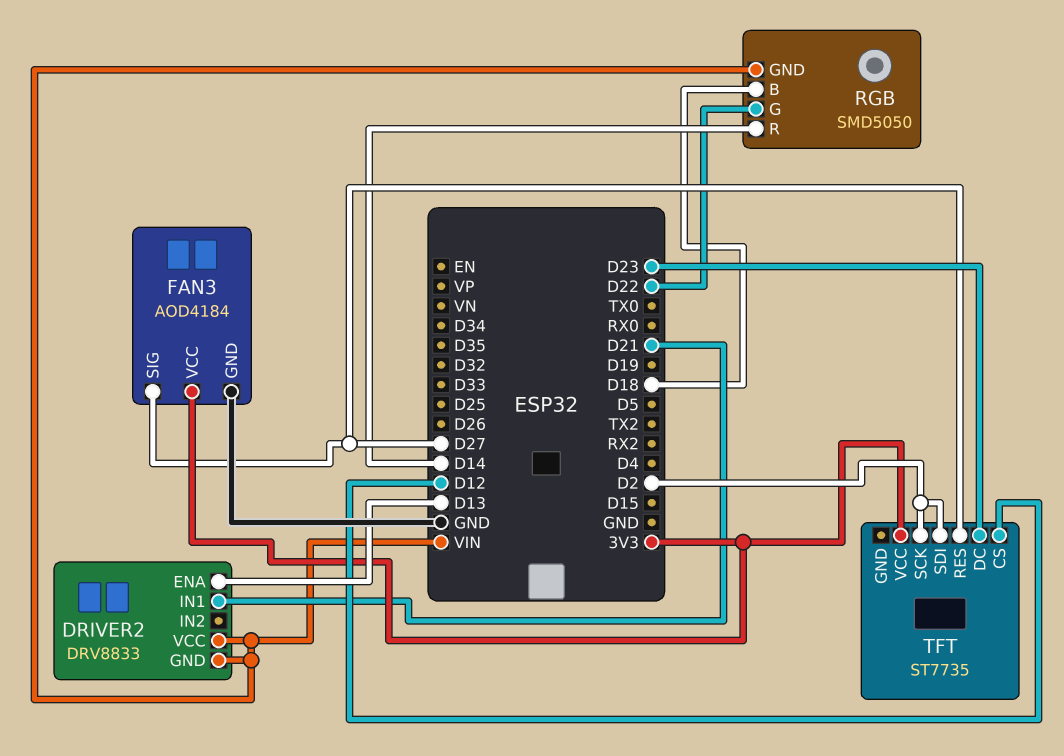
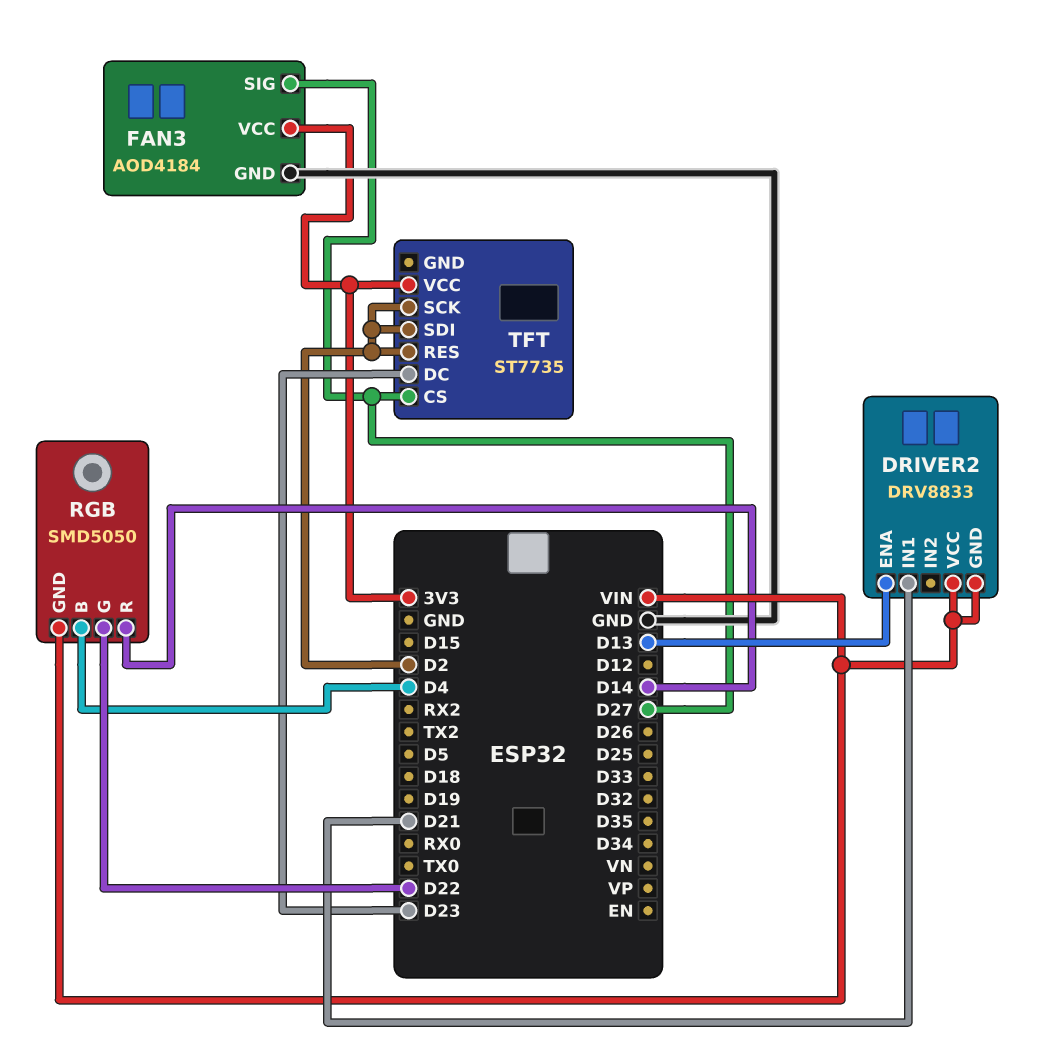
RGB pin B: D18 -> D4
TFT pin CS: D12 -> D27
TFT pin RES: D27 -> D2

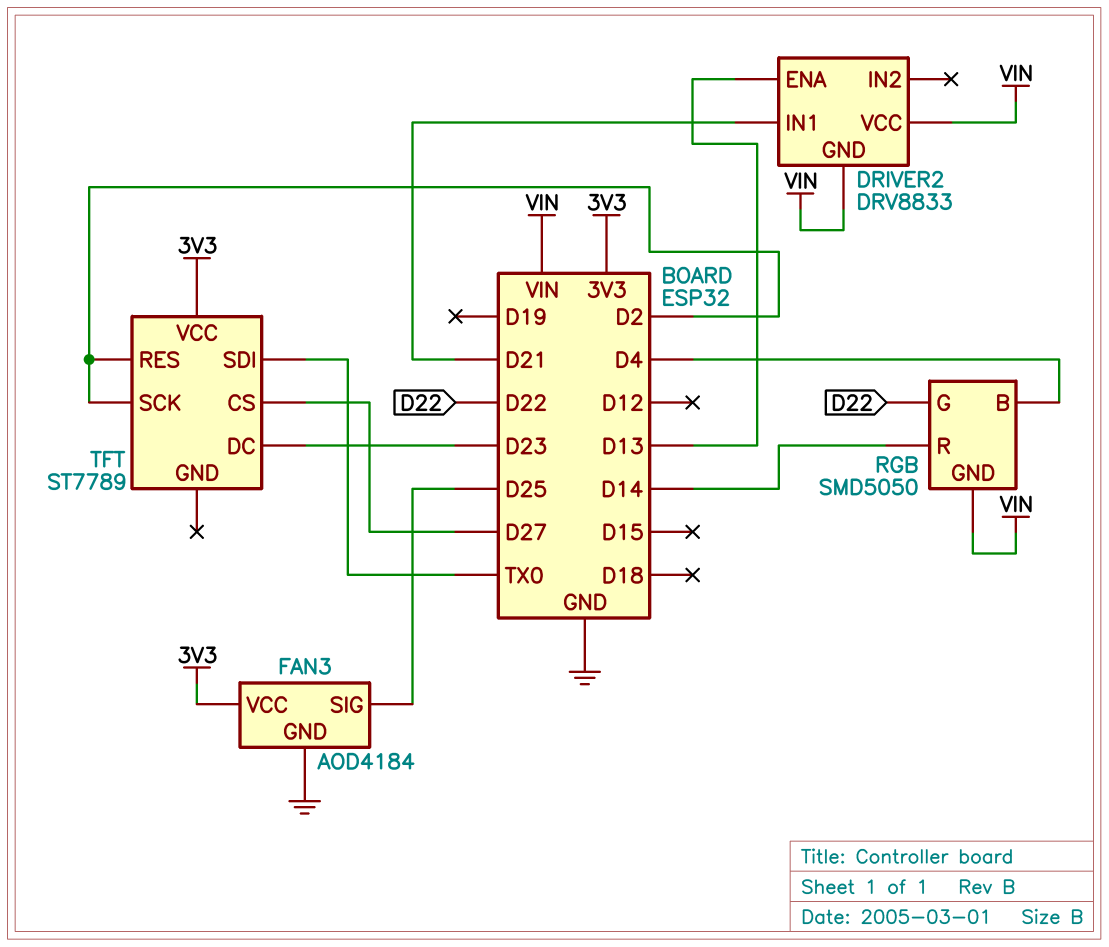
FAN3 pin SIG: D27 -> D25
TFT: ST7735 -> ST7789
TFT pin SDI: D2 -> TX0

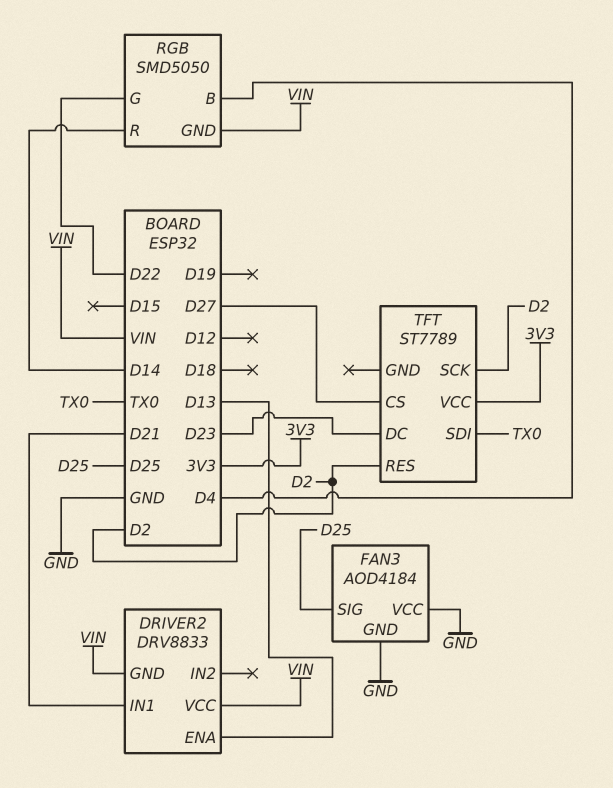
FAN3 pin VCC: 3V3 -> GND

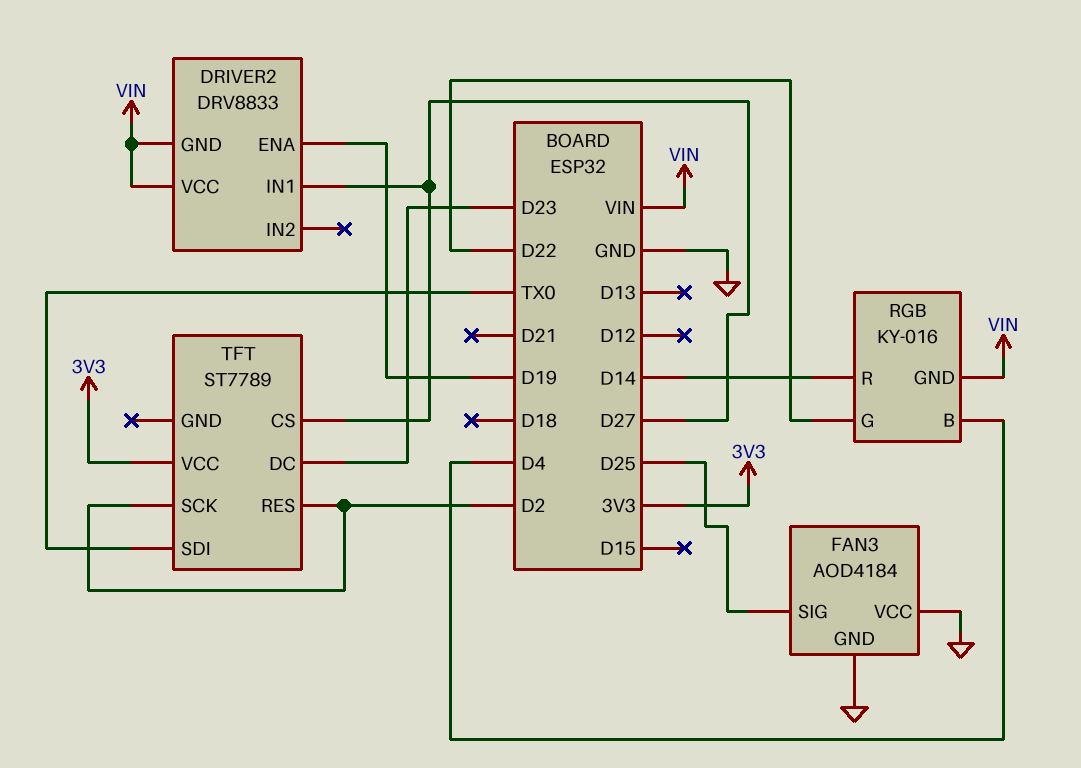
DRIVER2 pin ENA: D13 -> D19
DRIVER2 pin IN1: D21 -> D27
RGB: SMD5050 -> KY-016

